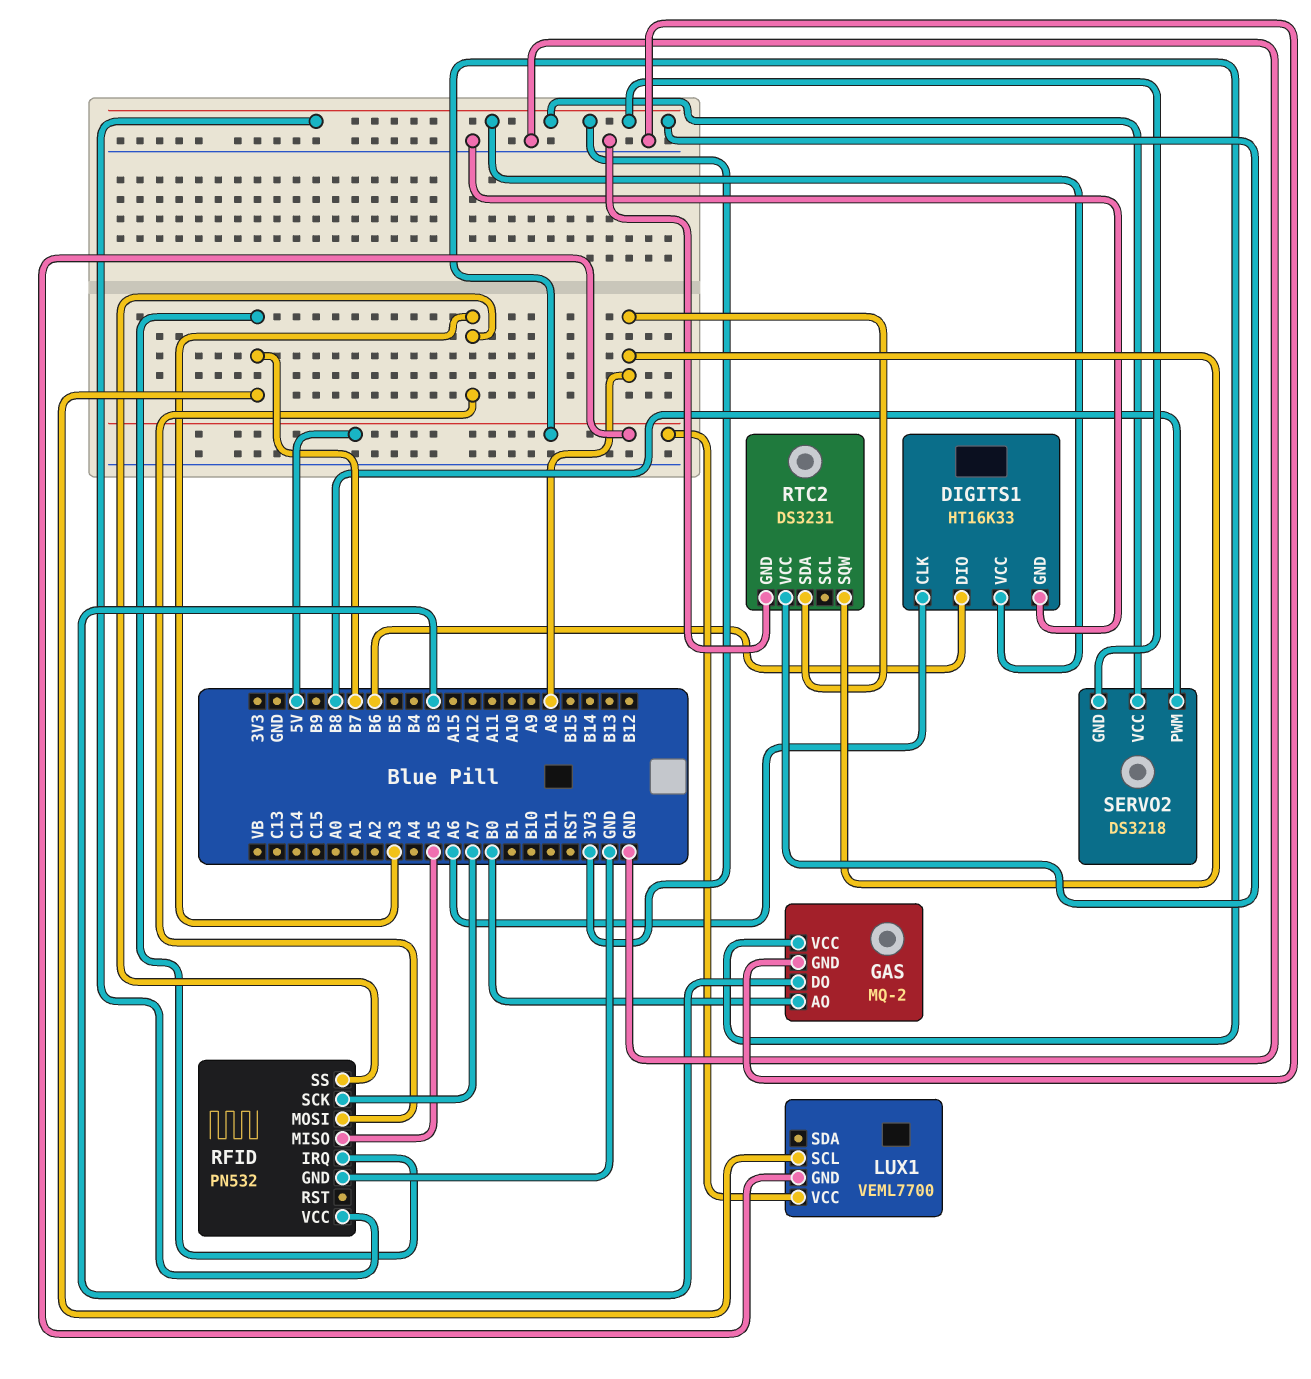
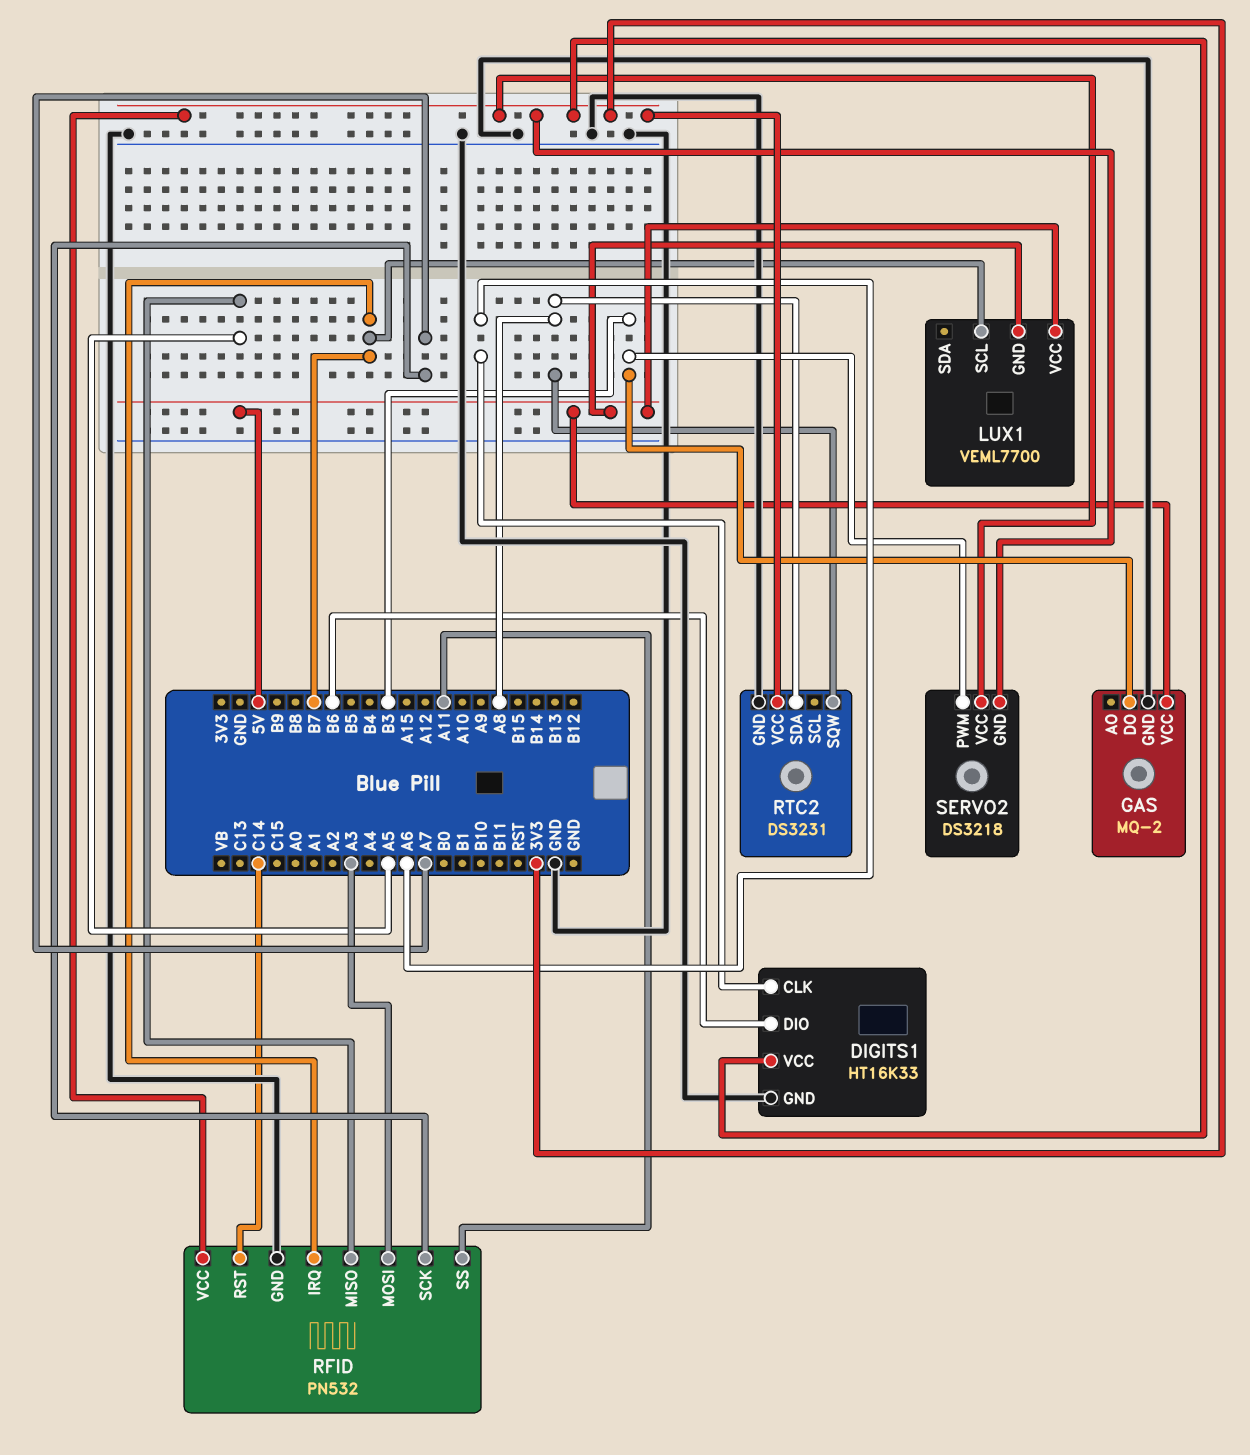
GAS pin AO: B0 -> none
RFID pin RST: none -> C14
RFID pin SS: A3 -> A11
SERVO2 pin PWM: B8 -> B3

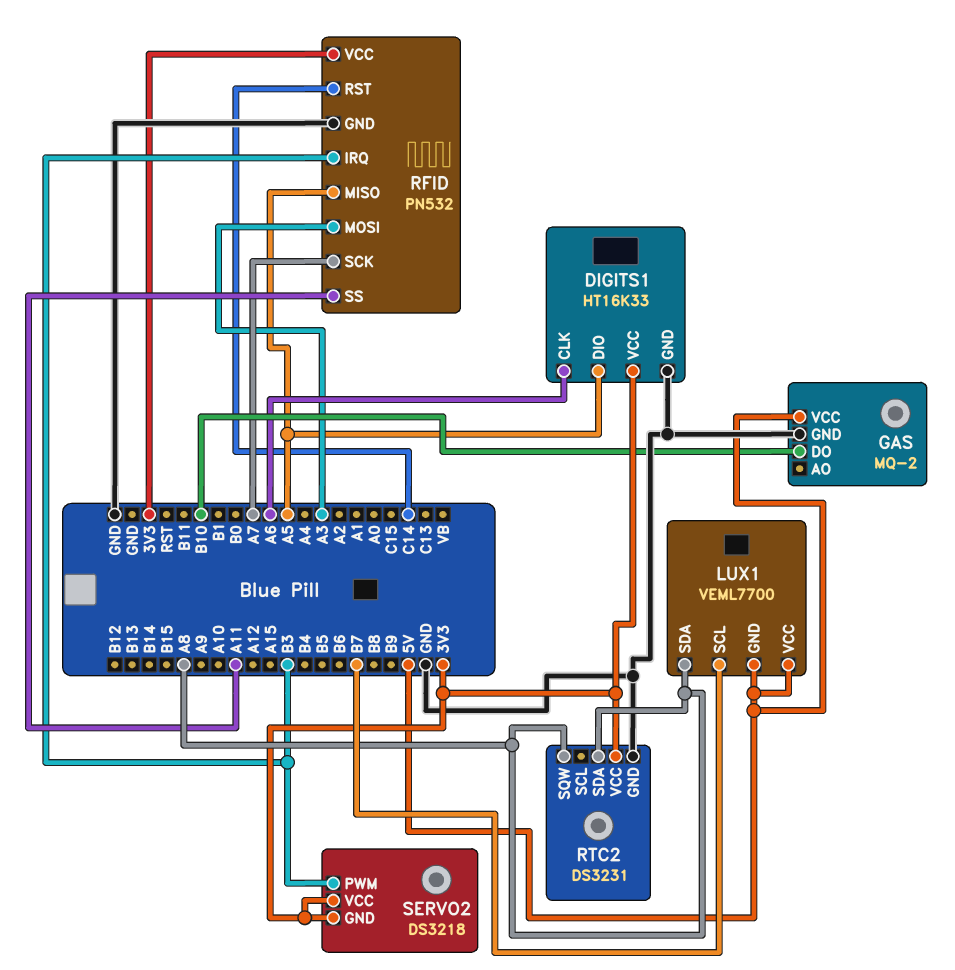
DIGITS1 pin DIO: B6 -> A5
GAS pin DO: B3 -> B10
LUX1 pin SDA: none -> A8
RFID pin IRQ: B7 -> B3

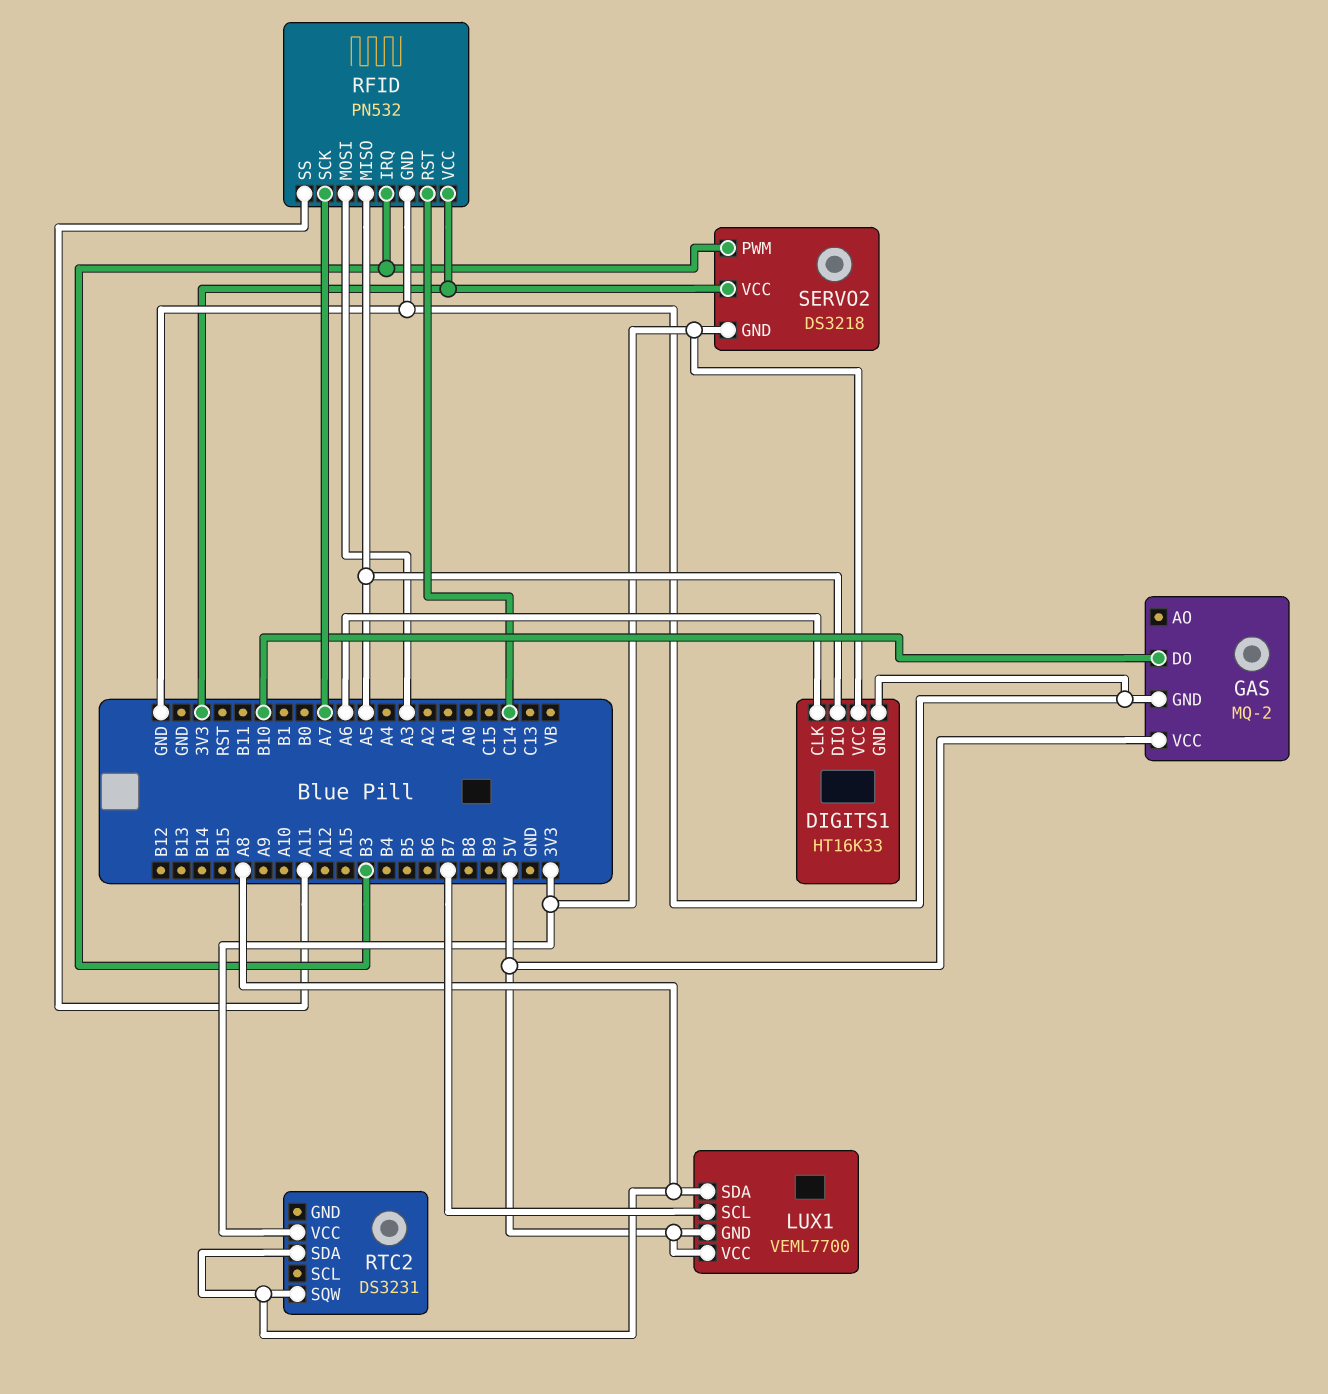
RTC2 pin GND: GND -> none

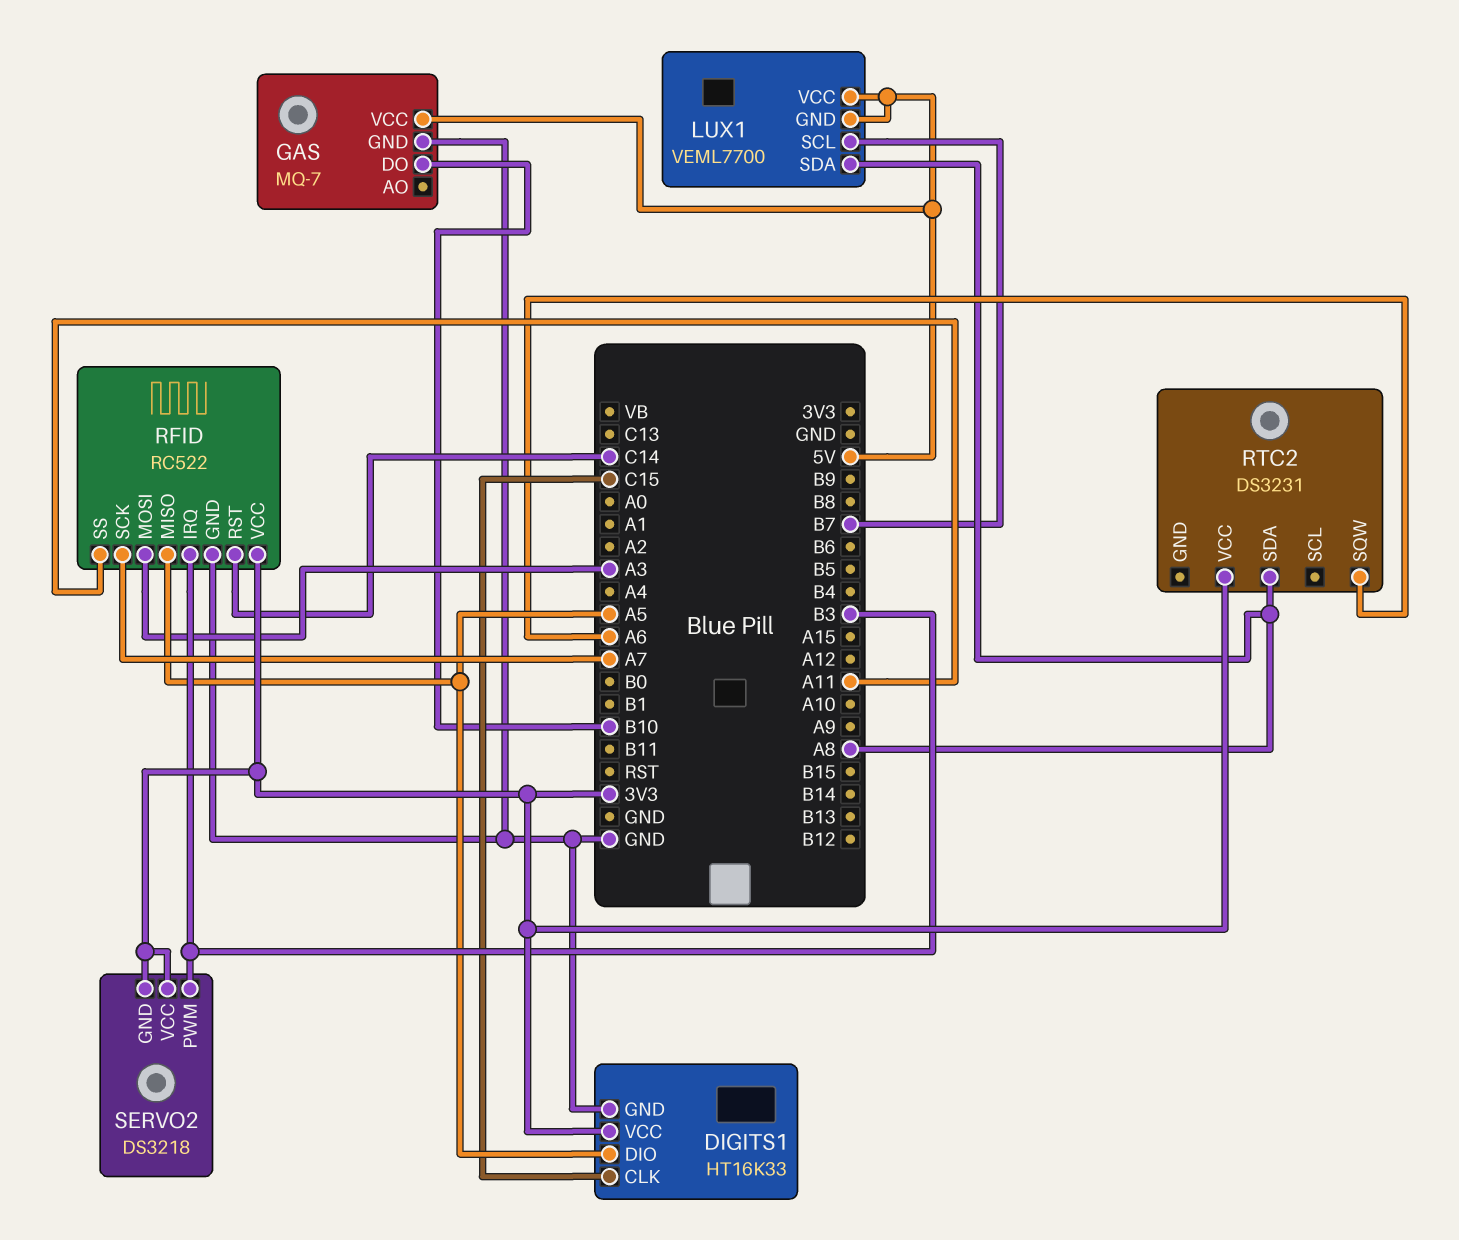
DIGITS1 pin CLK: A6 -> C15
GAS: MQ-2 -> MQ-7
RFID: PN532 -> RC522
RTC2 pin SQW: A8 -> A6

